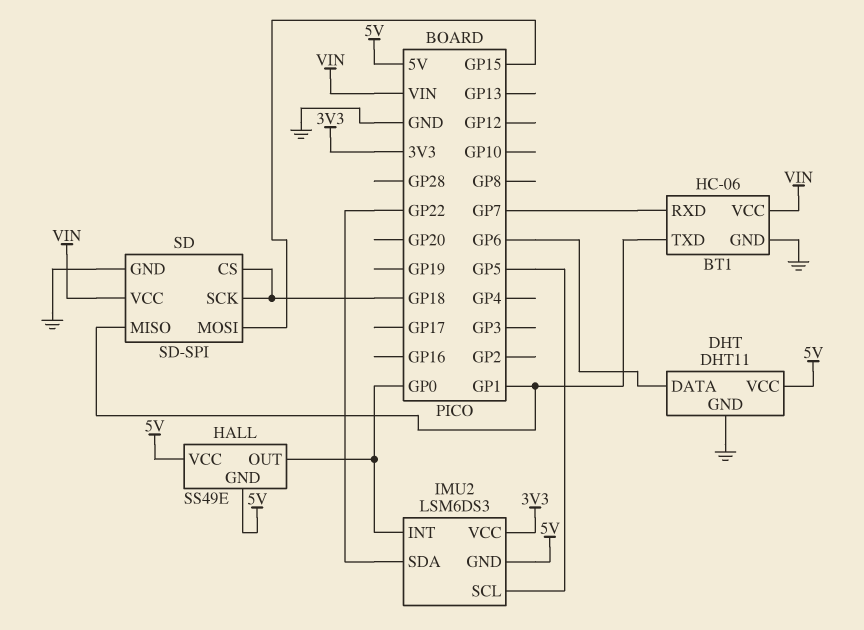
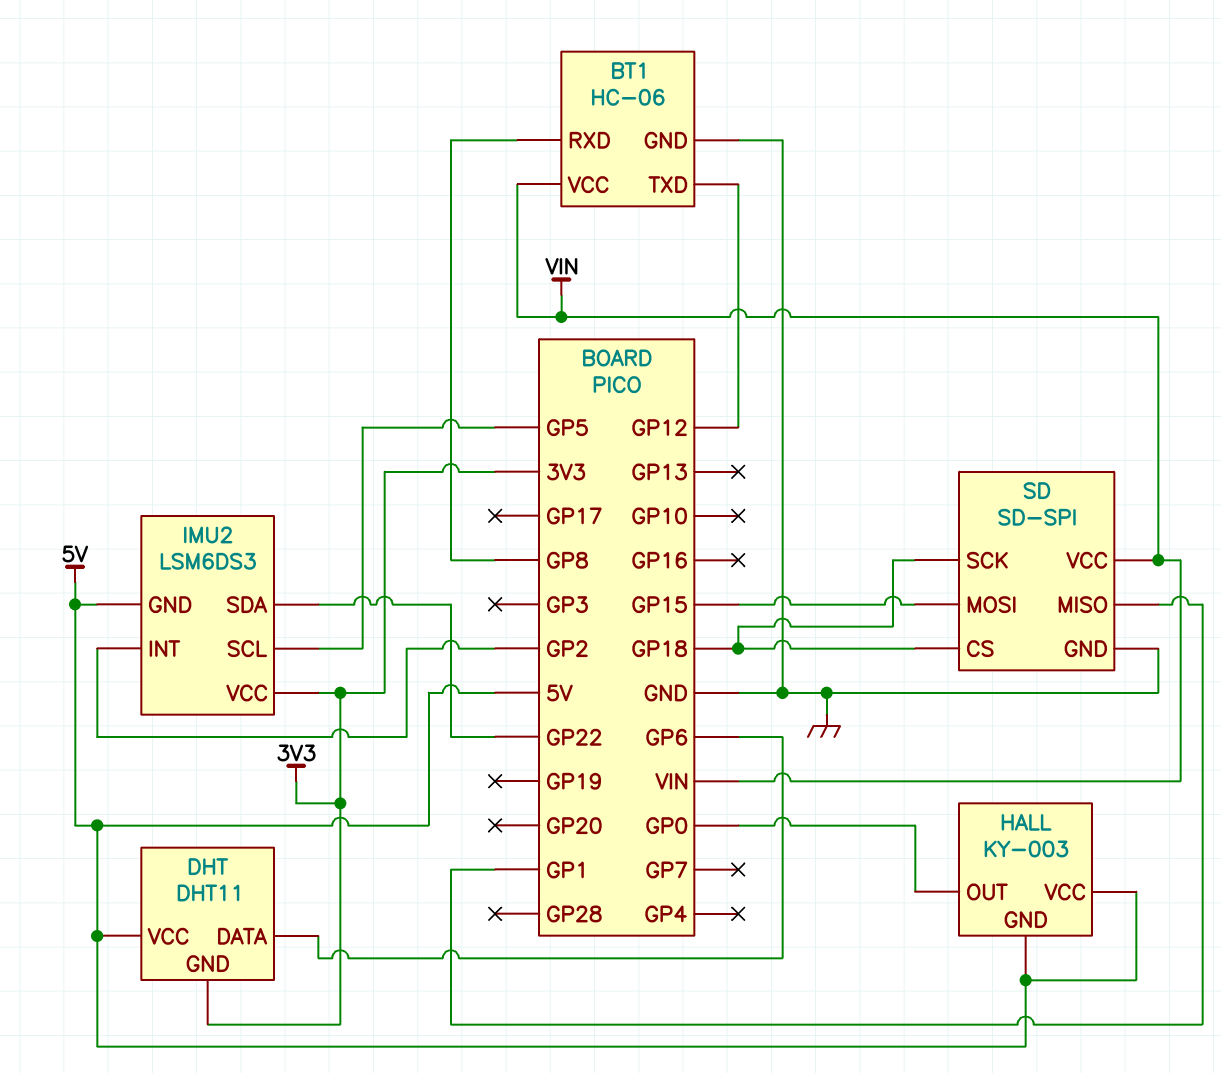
BT1 pin RXD: GP7 -> GP8
BT1 pin TXD: GP1 -> GP12
DHT pin GND: GND -> 3V3
HALL: SS49E -> KY-003
IMU2 pin INT: GP0 -> GP2

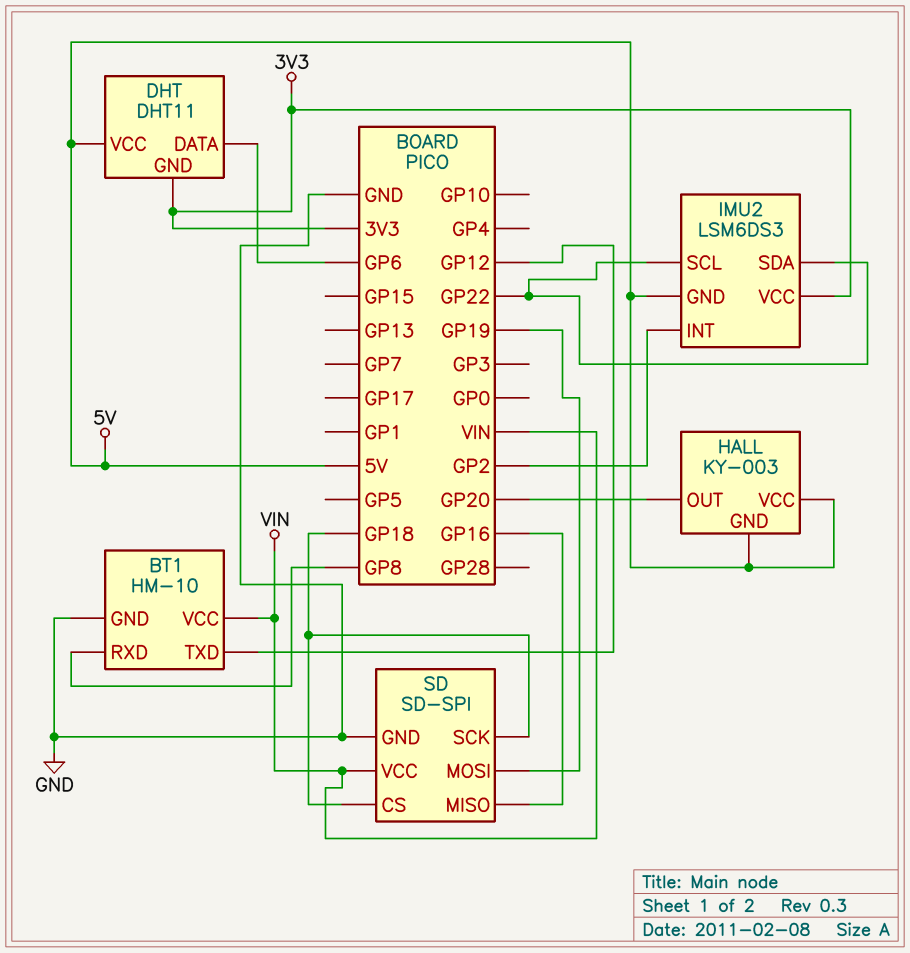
BT1: HC-06 -> HM-10
HALL pin OUT: GP0 -> GP20
IMU2 pin SCL: GP5 -> GP22
SD pin MISO: GP1 -> GP16
SD pin MOSI: GP15 -> GP19

